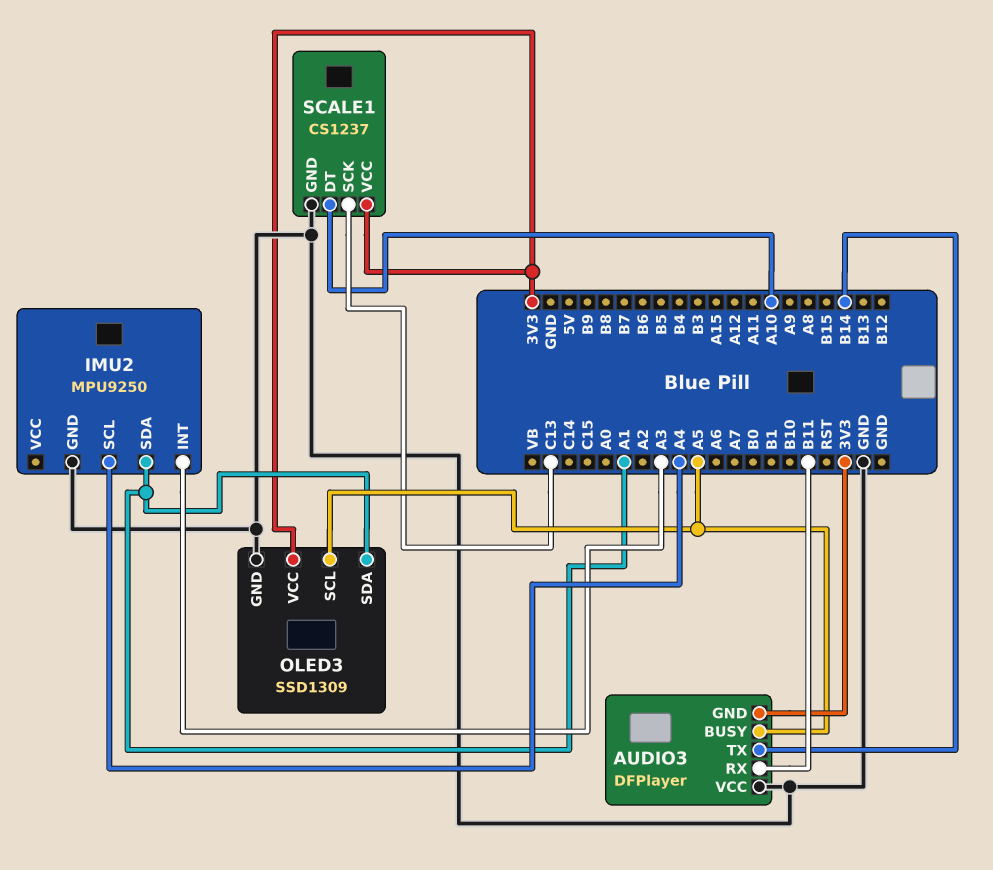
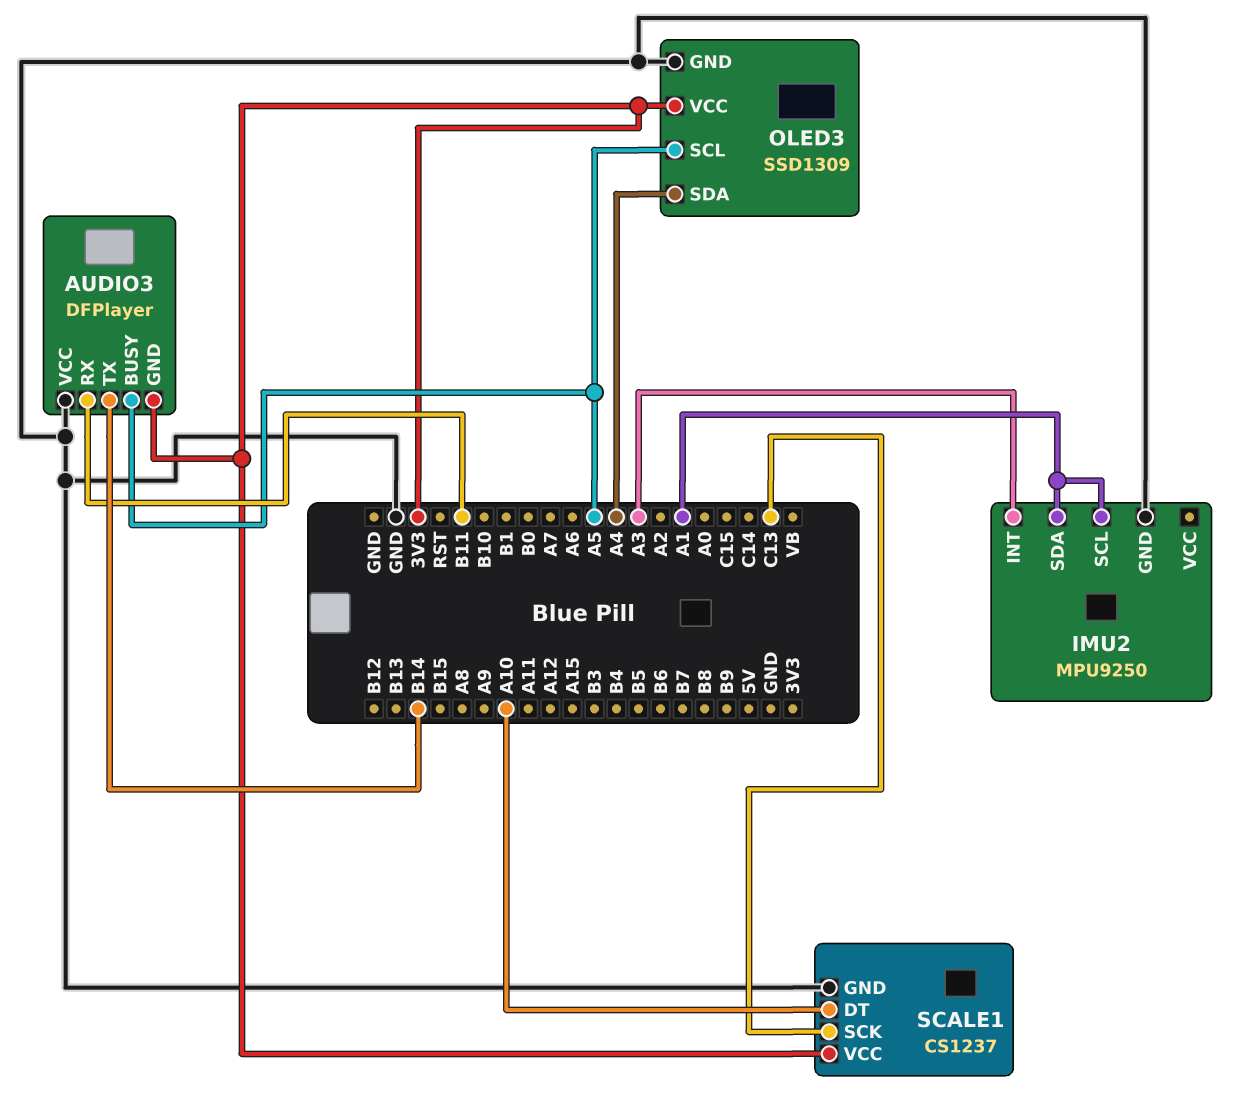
IMU2 pin SCL: A4 -> A1
OLED3 pin SDA: A1 -> A4

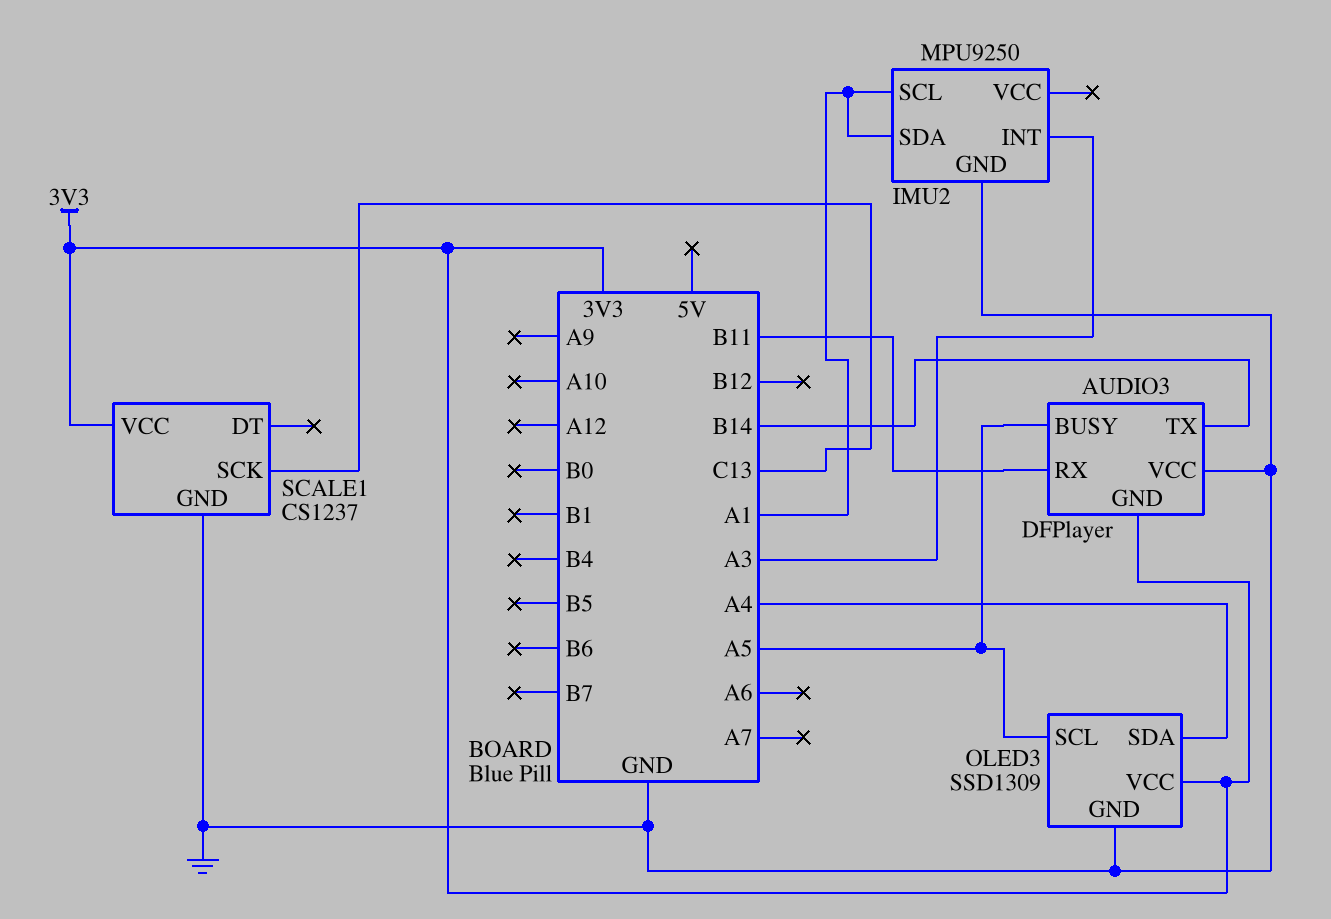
SCALE1 pin DT: A10 -> none

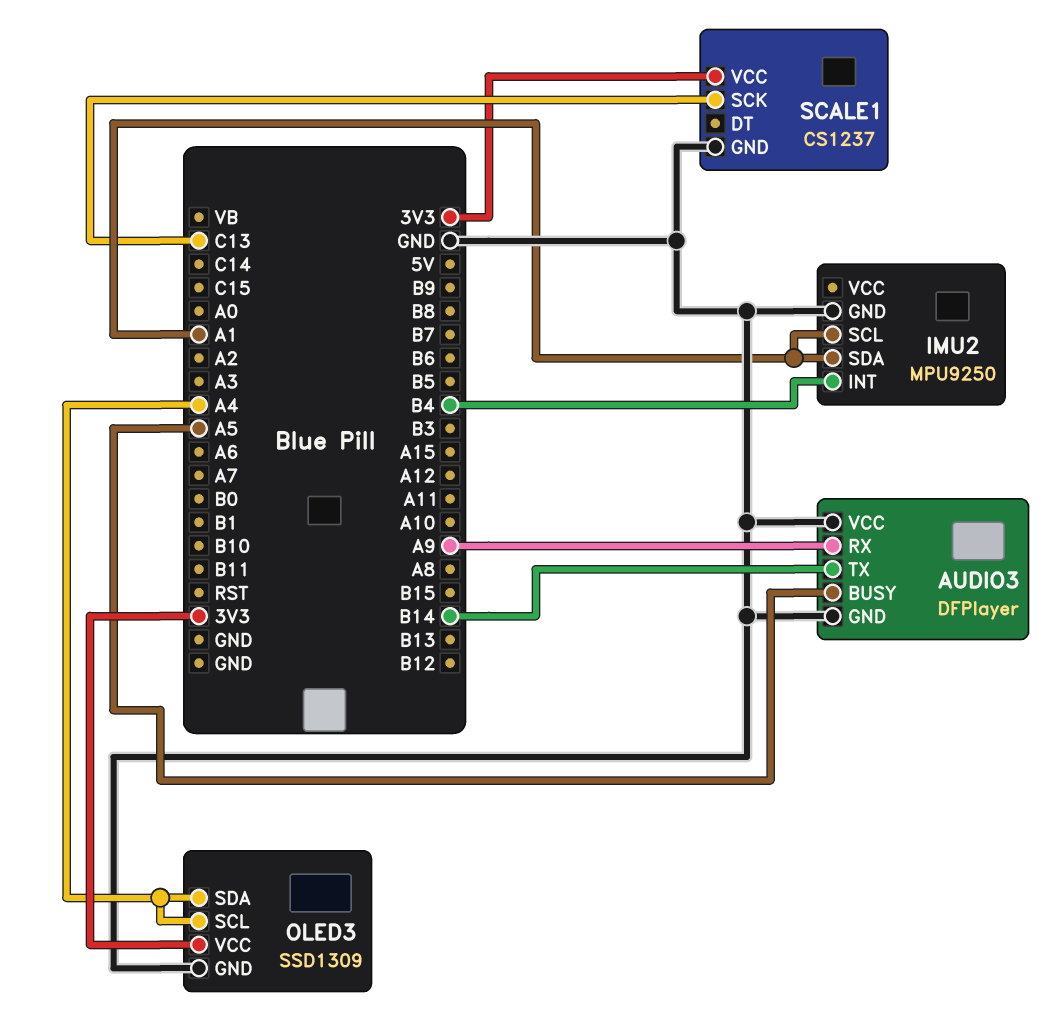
AUDIO3 pin GND: 3V3 -> GND
AUDIO3 pin RX: B11 -> A9
IMU2 pin INT: A3 -> B4
OLED3 pin SCL: A5 -> A4

